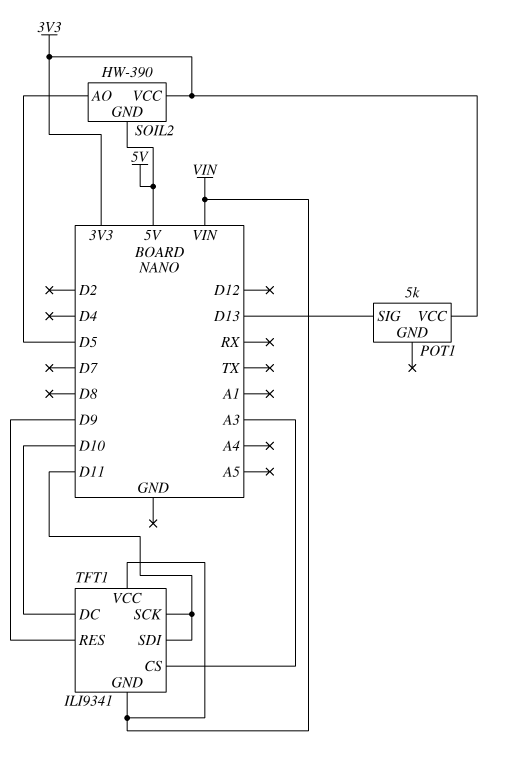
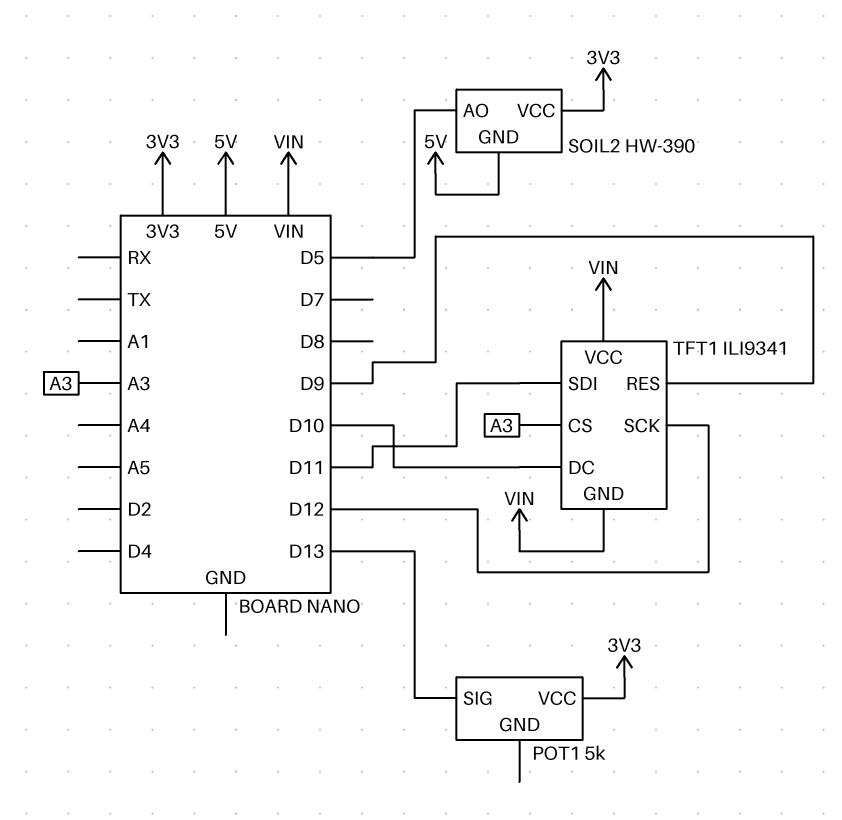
TFT1 pin SCK: D11 -> D12

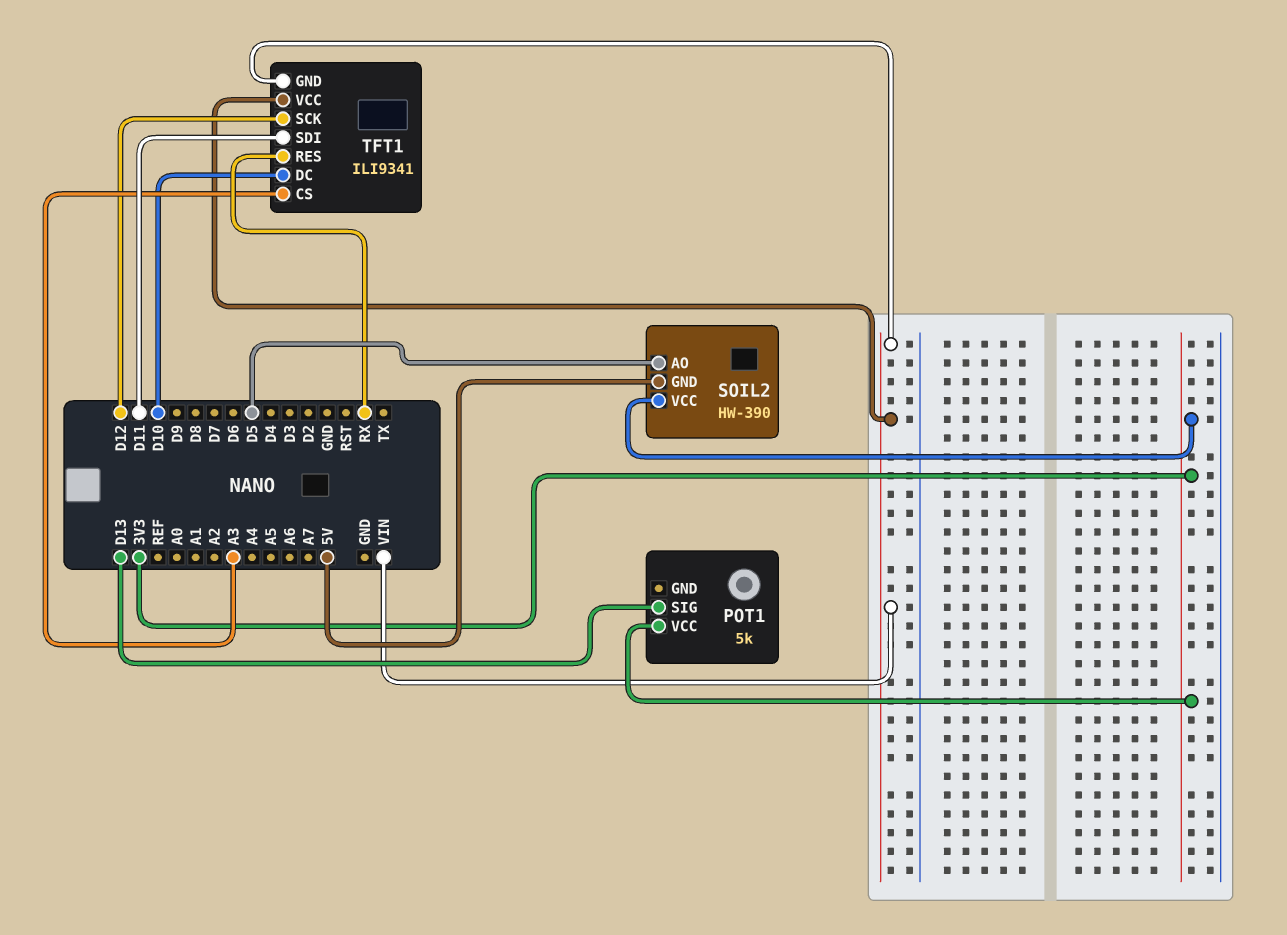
TFT1 pin RES: D9 -> RX

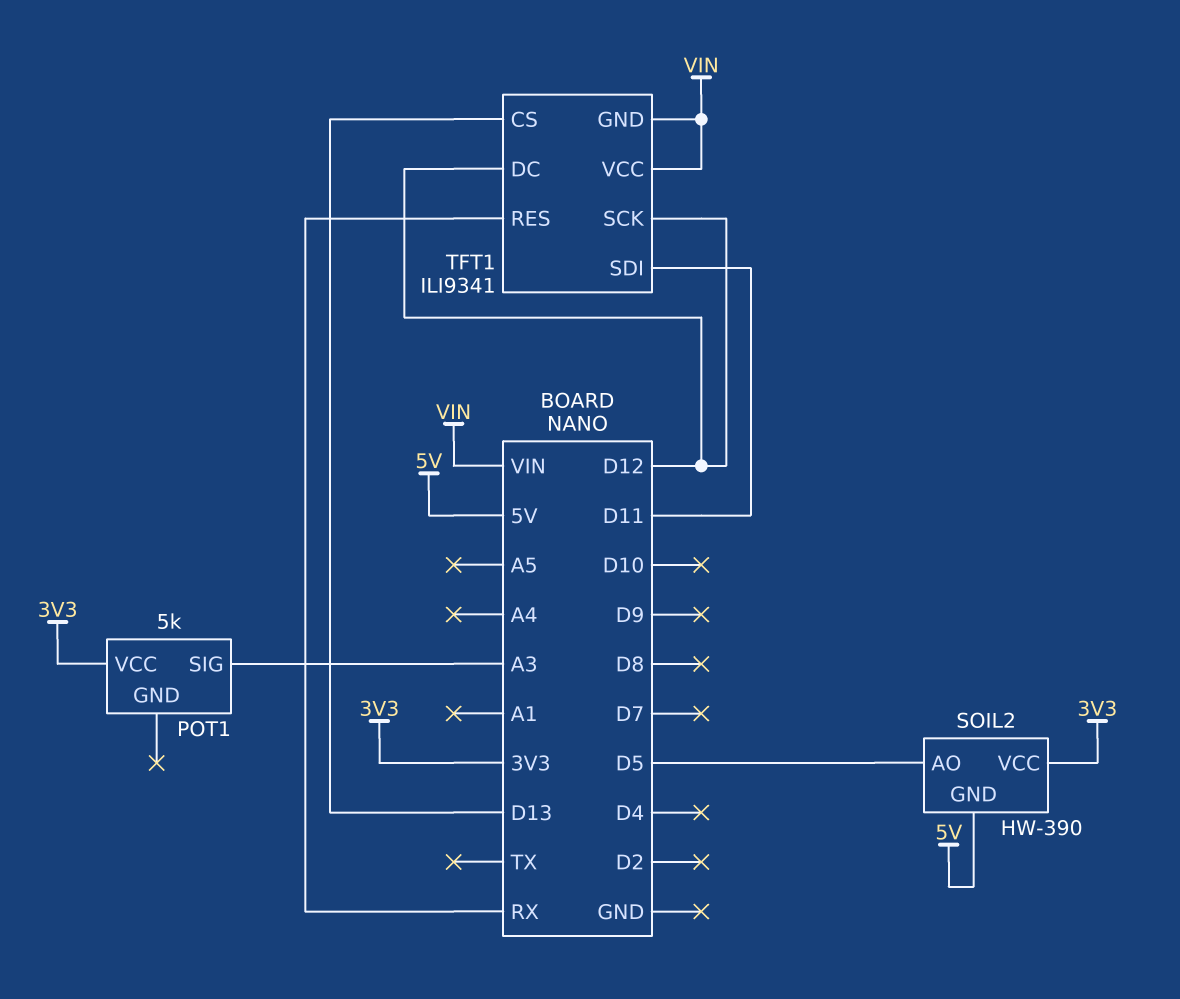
POT1 pin SIG: D13 -> A3
TFT1 pin CS: A3 -> D13
TFT1 pin DC: D10 -> D12

